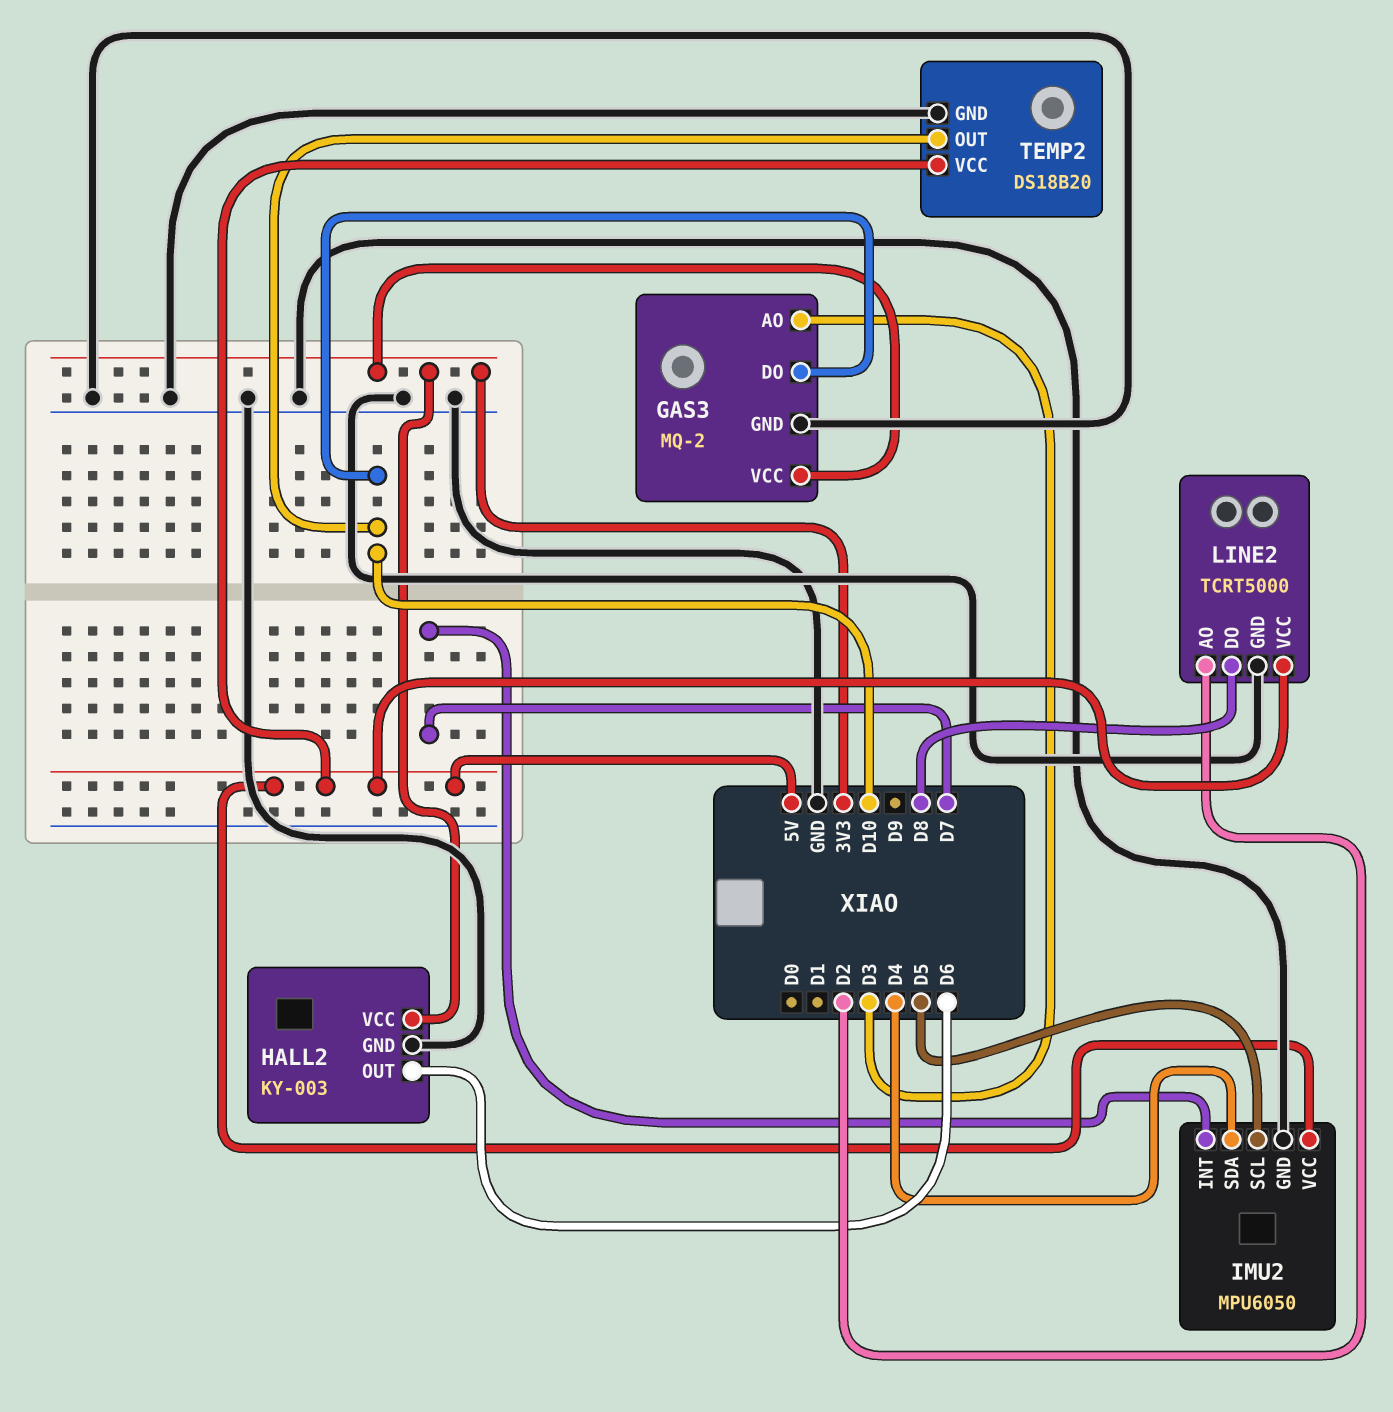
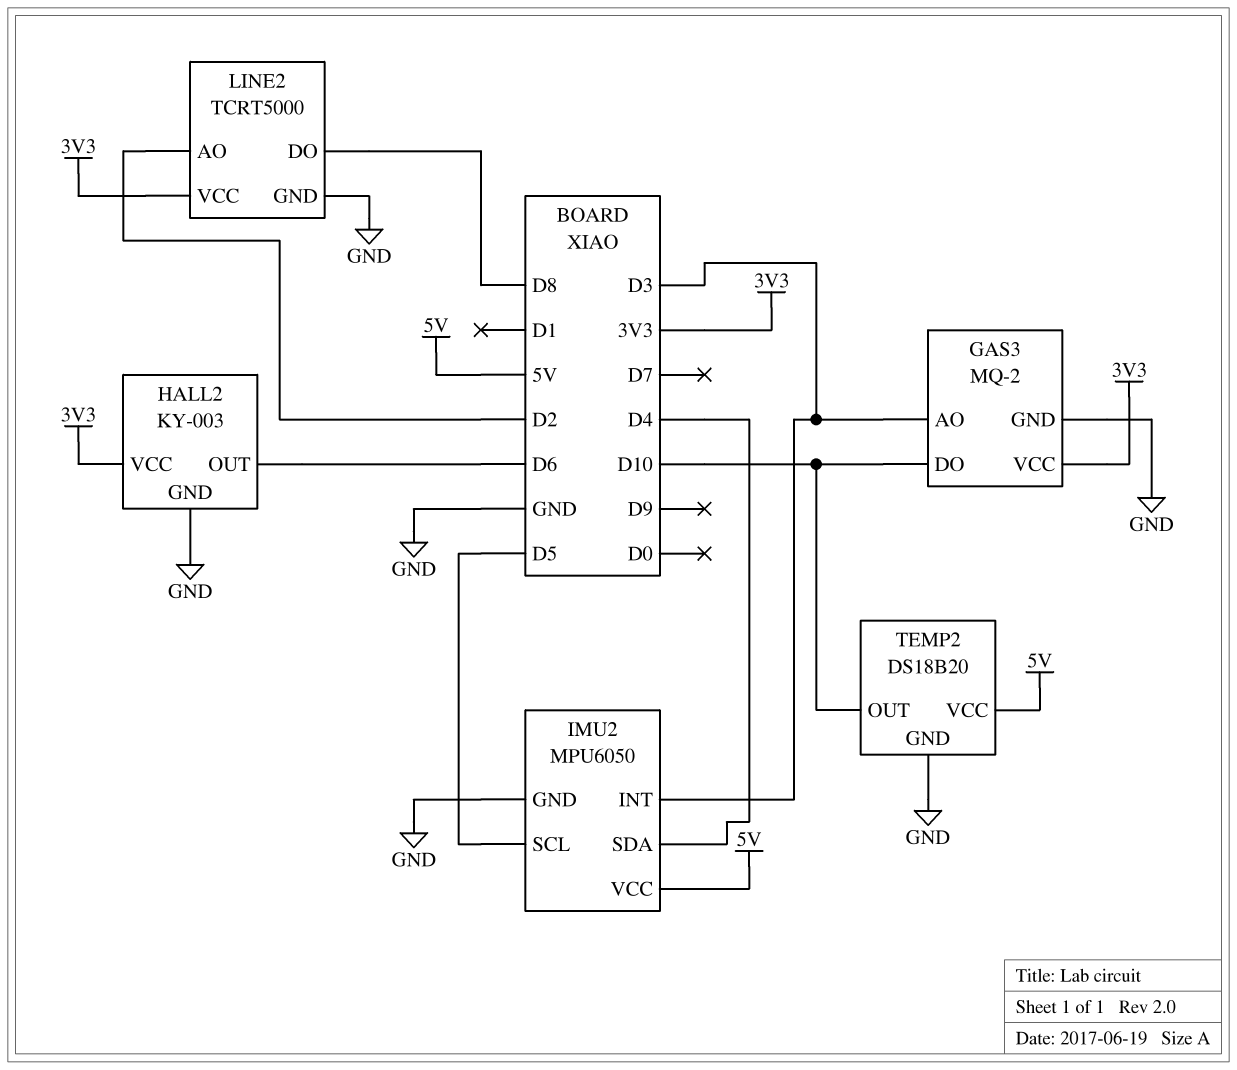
IMU2 pin INT: D7 -> D3
LINE2 pin VCC: 5V -> 3V3

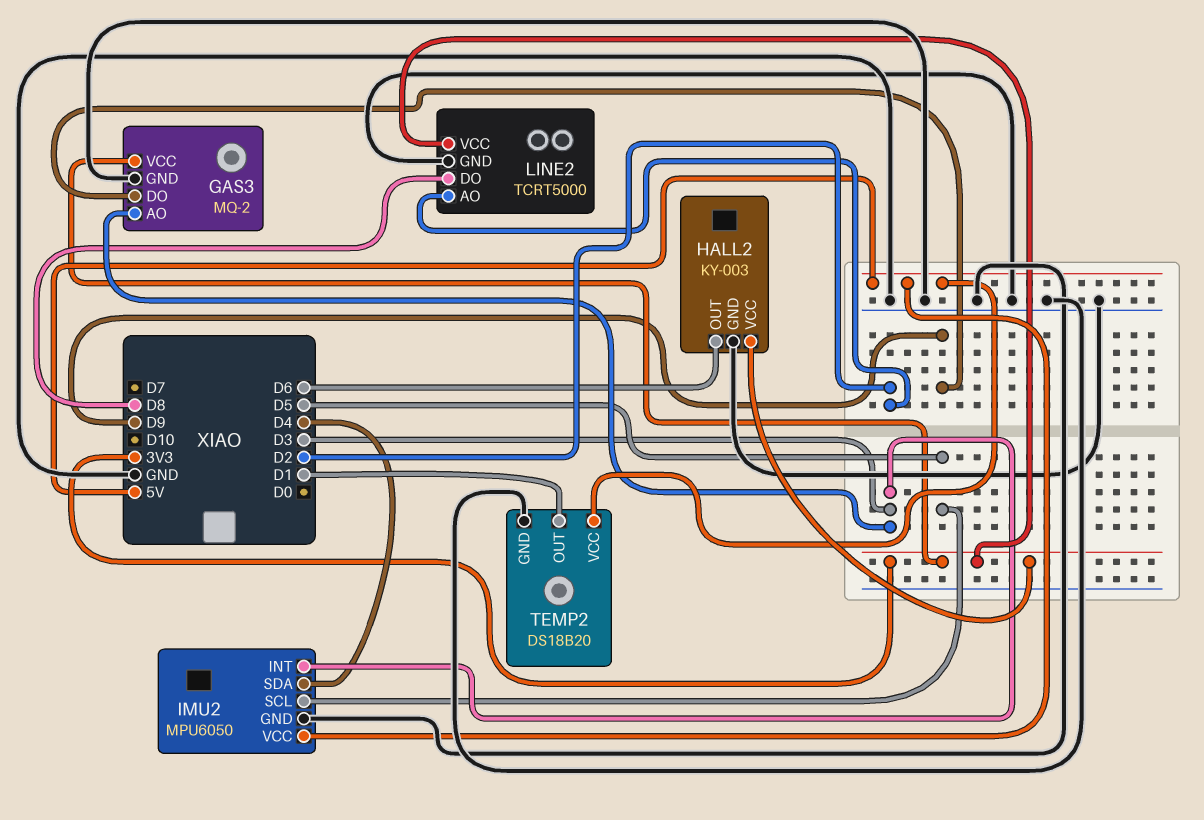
GAS3 pin DO: D10 -> D9
TEMP2 pin OUT: D10 -> D1

